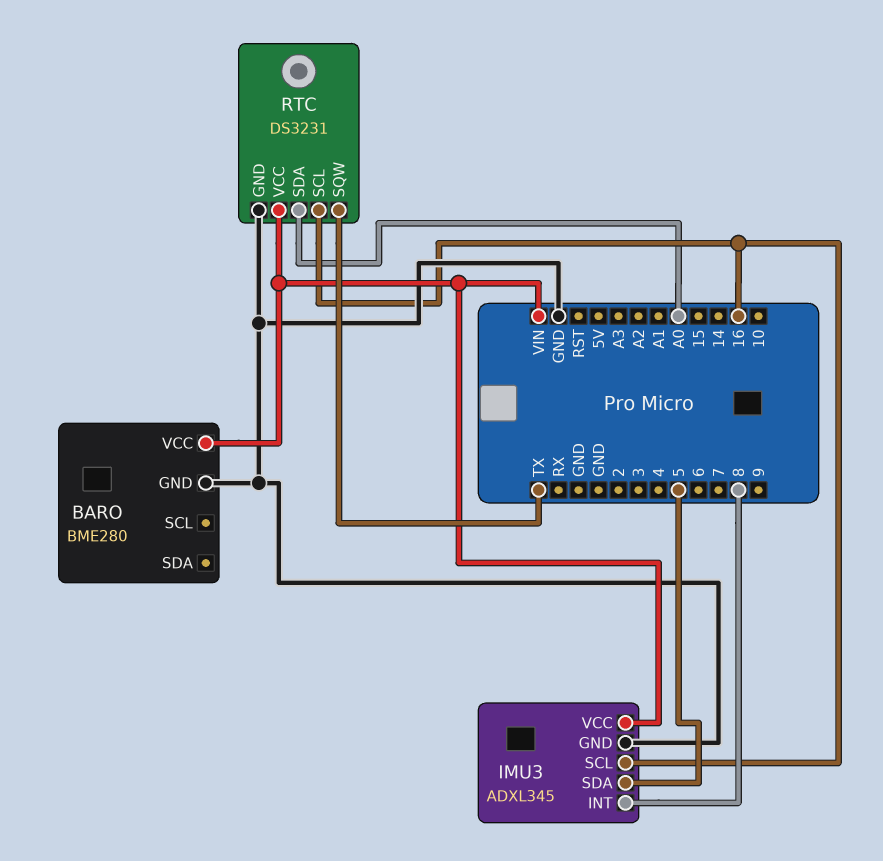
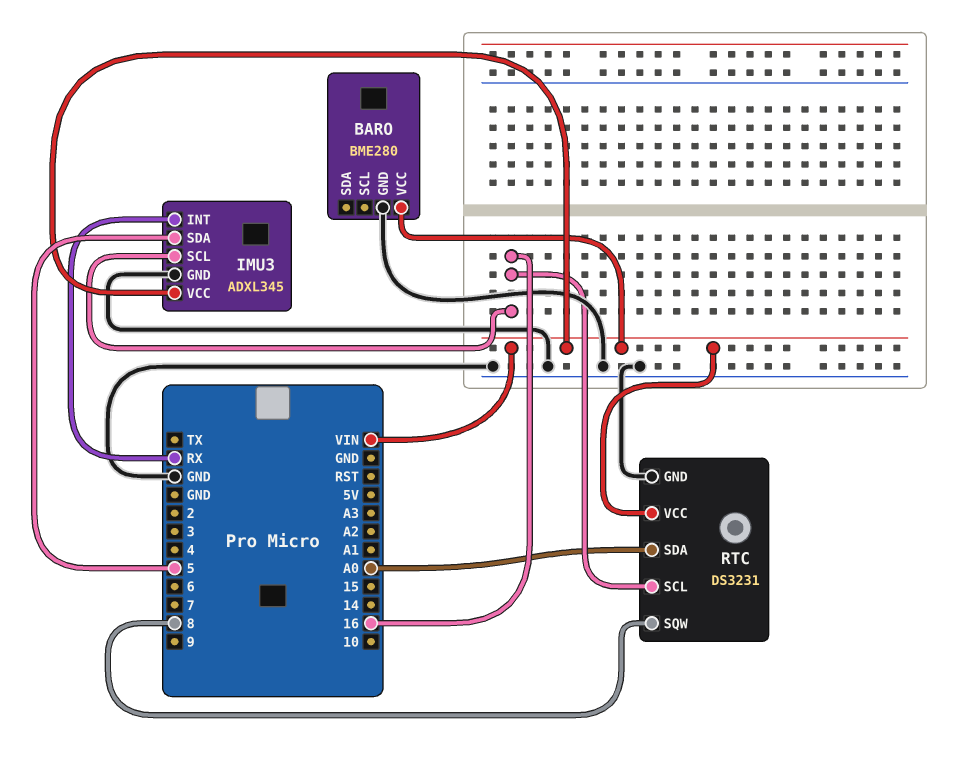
IMU3 pin INT: 8 -> RX
RTC pin SQW: TX -> 8

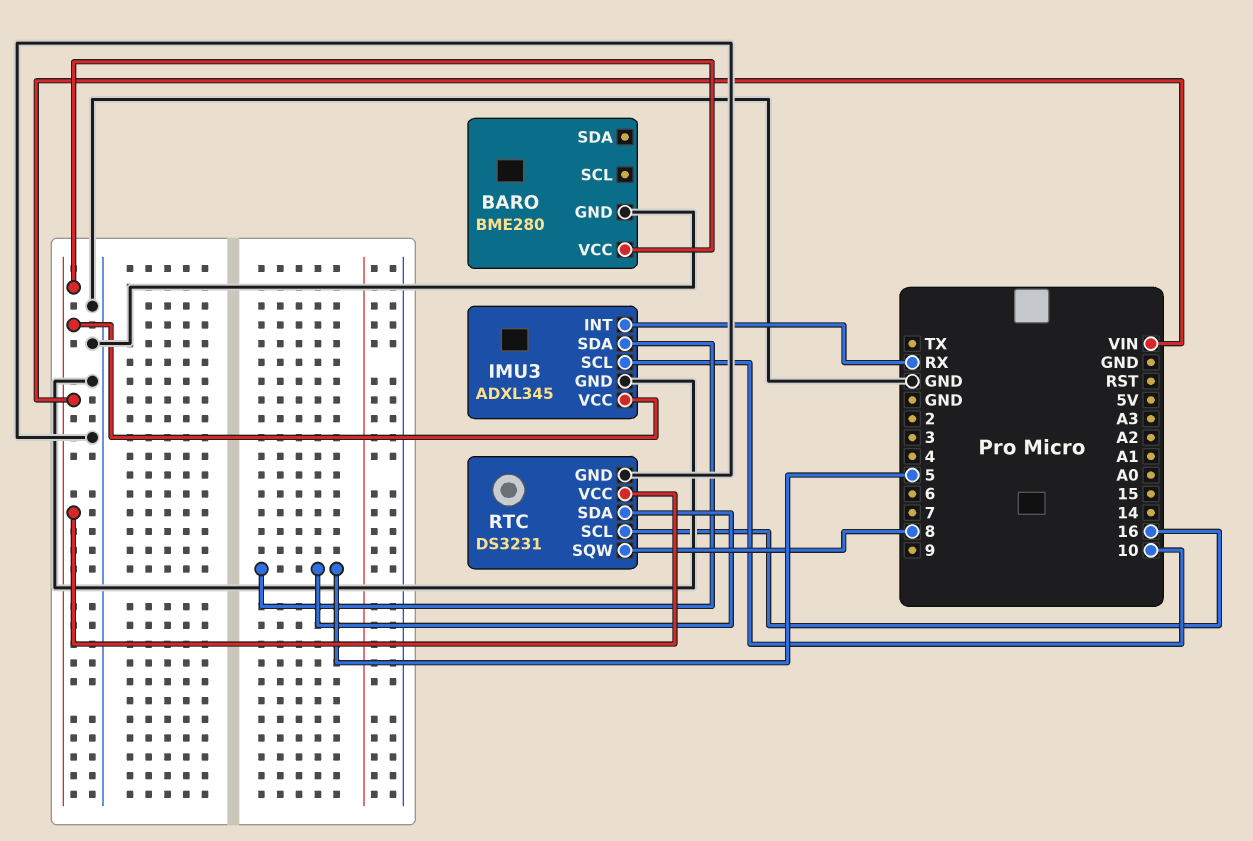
IMU3 pin SCL: 16 -> 10
RTC pin SDA: A0 -> 5

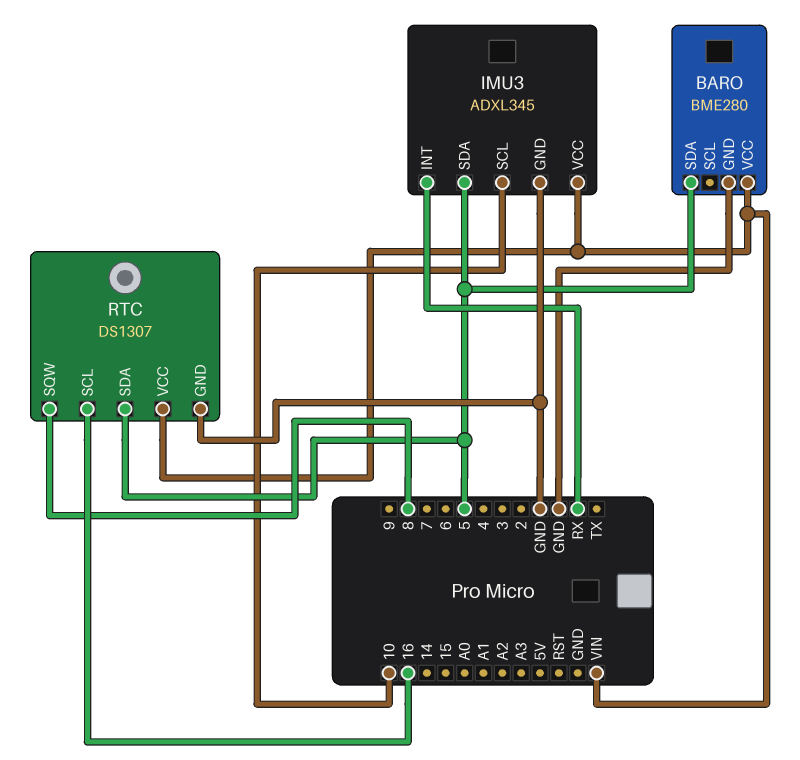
BARO pin SDA: none -> 5
RTC: DS3231 -> DS1307

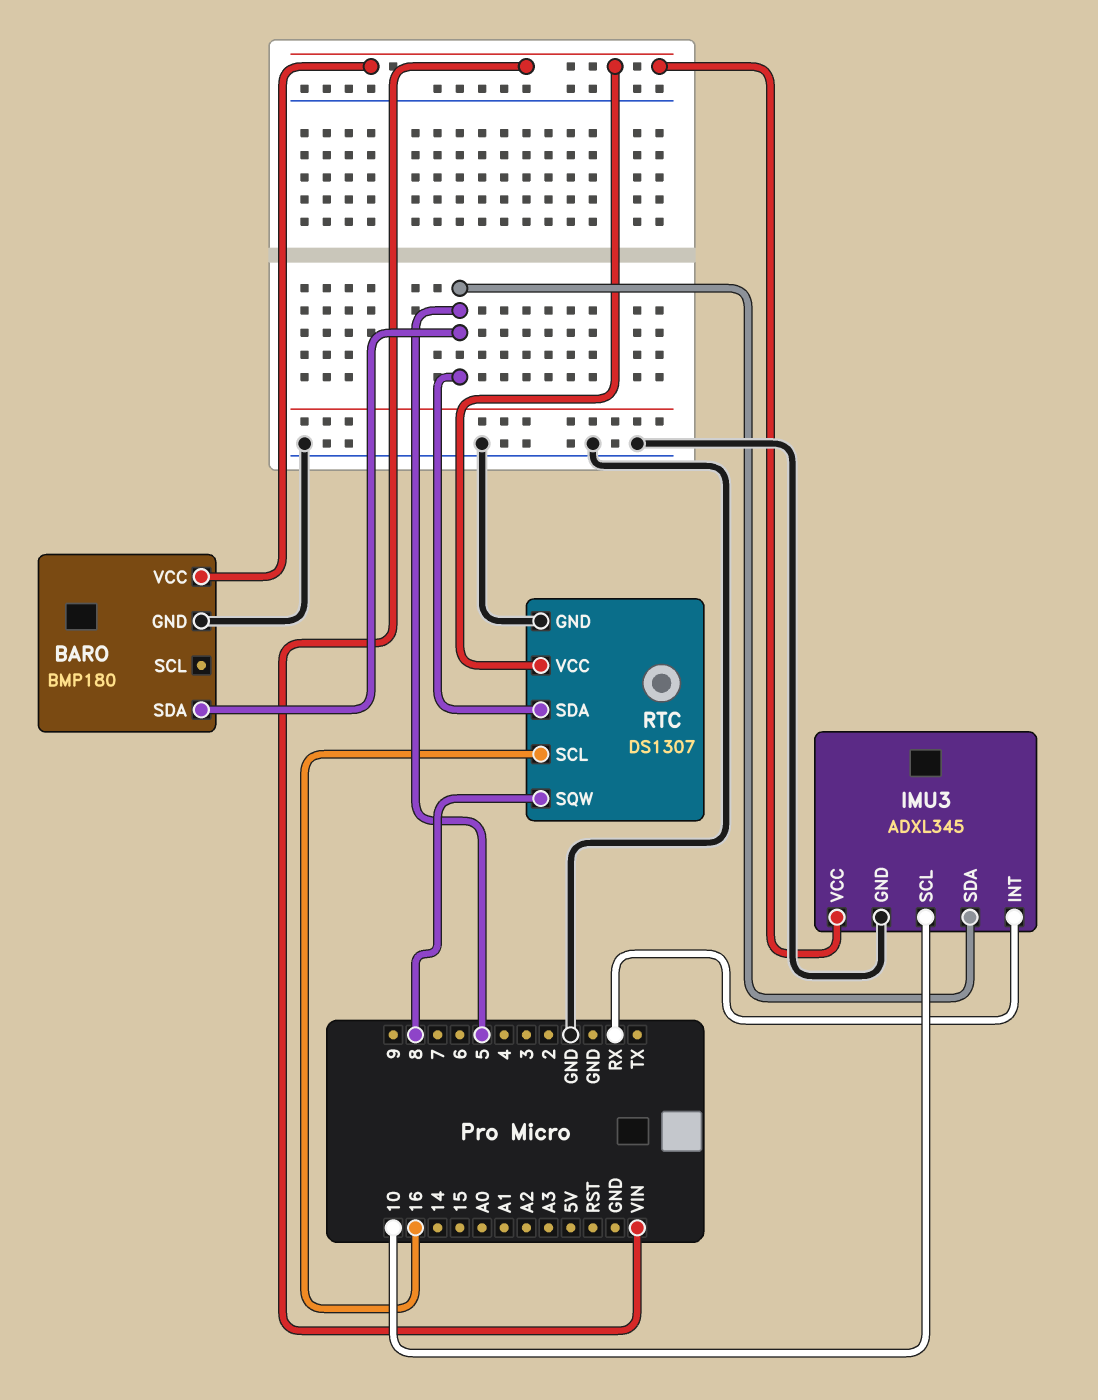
BARO: BME280 -> BMP180

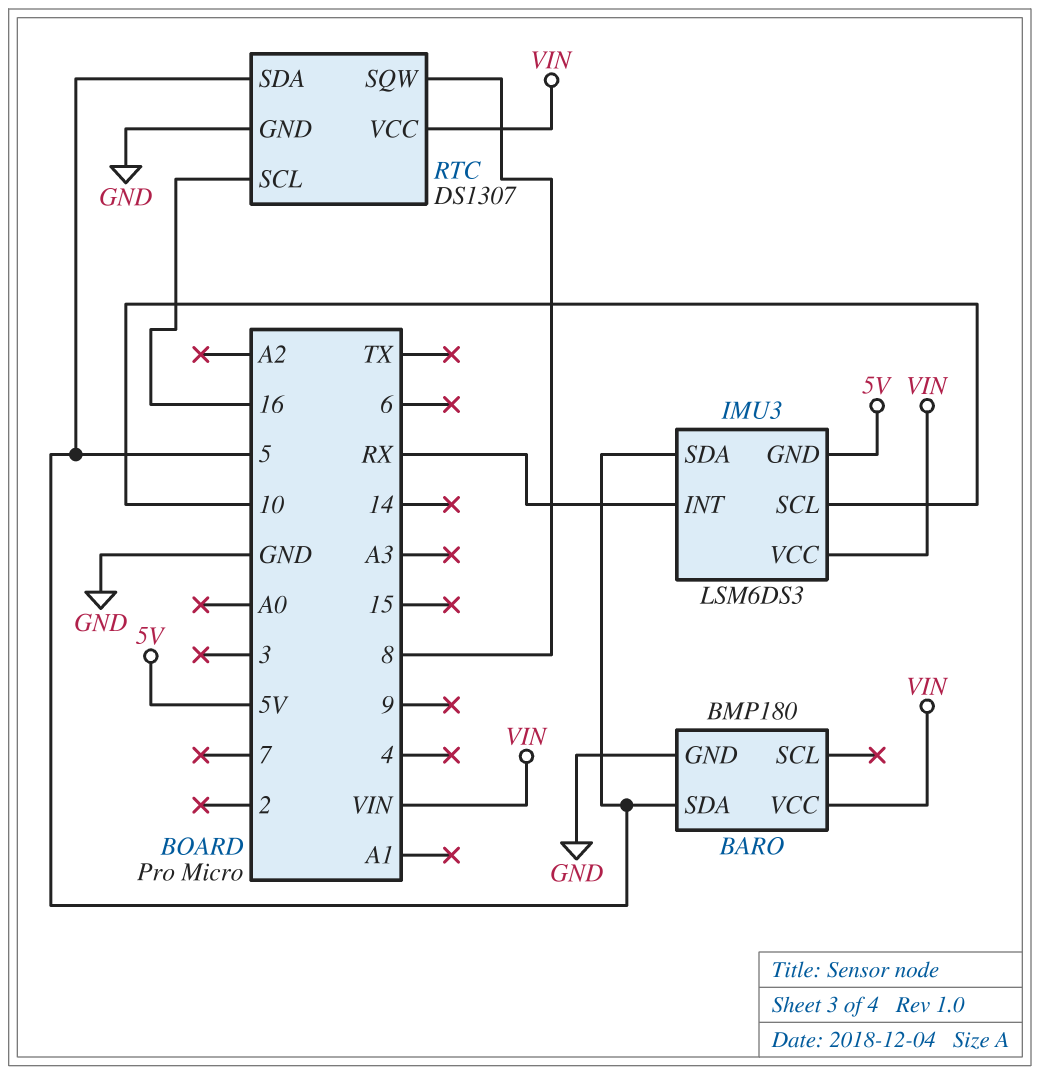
IMU3: ADXL345 -> LSM6DS3
IMU3 pin GND: GND -> 5V

